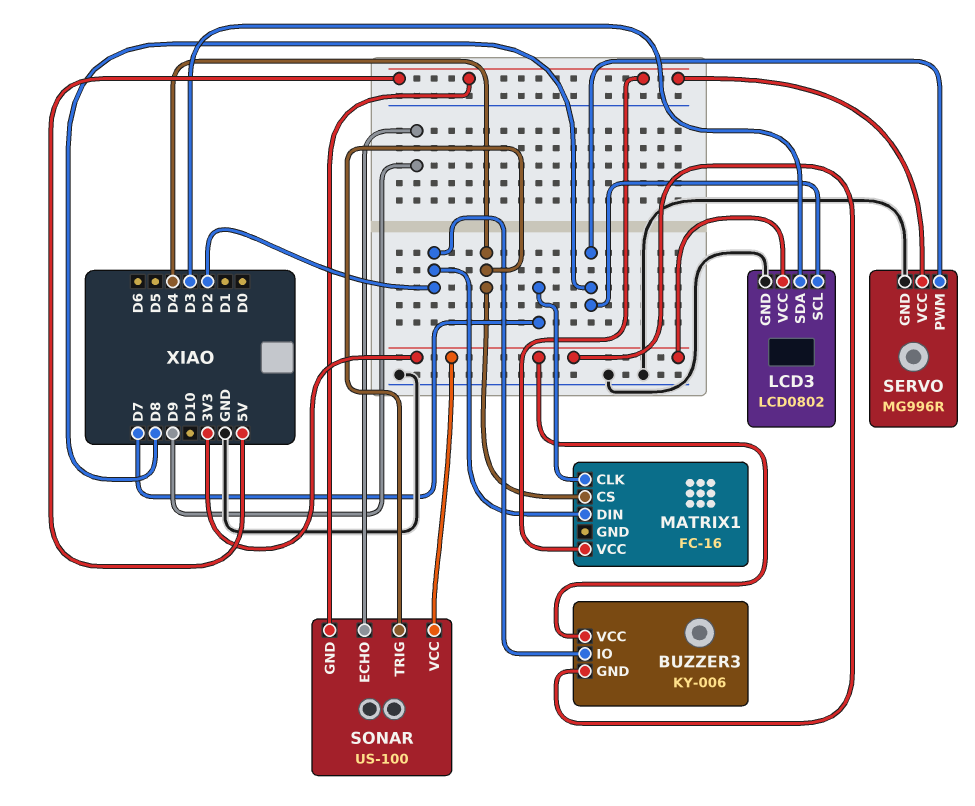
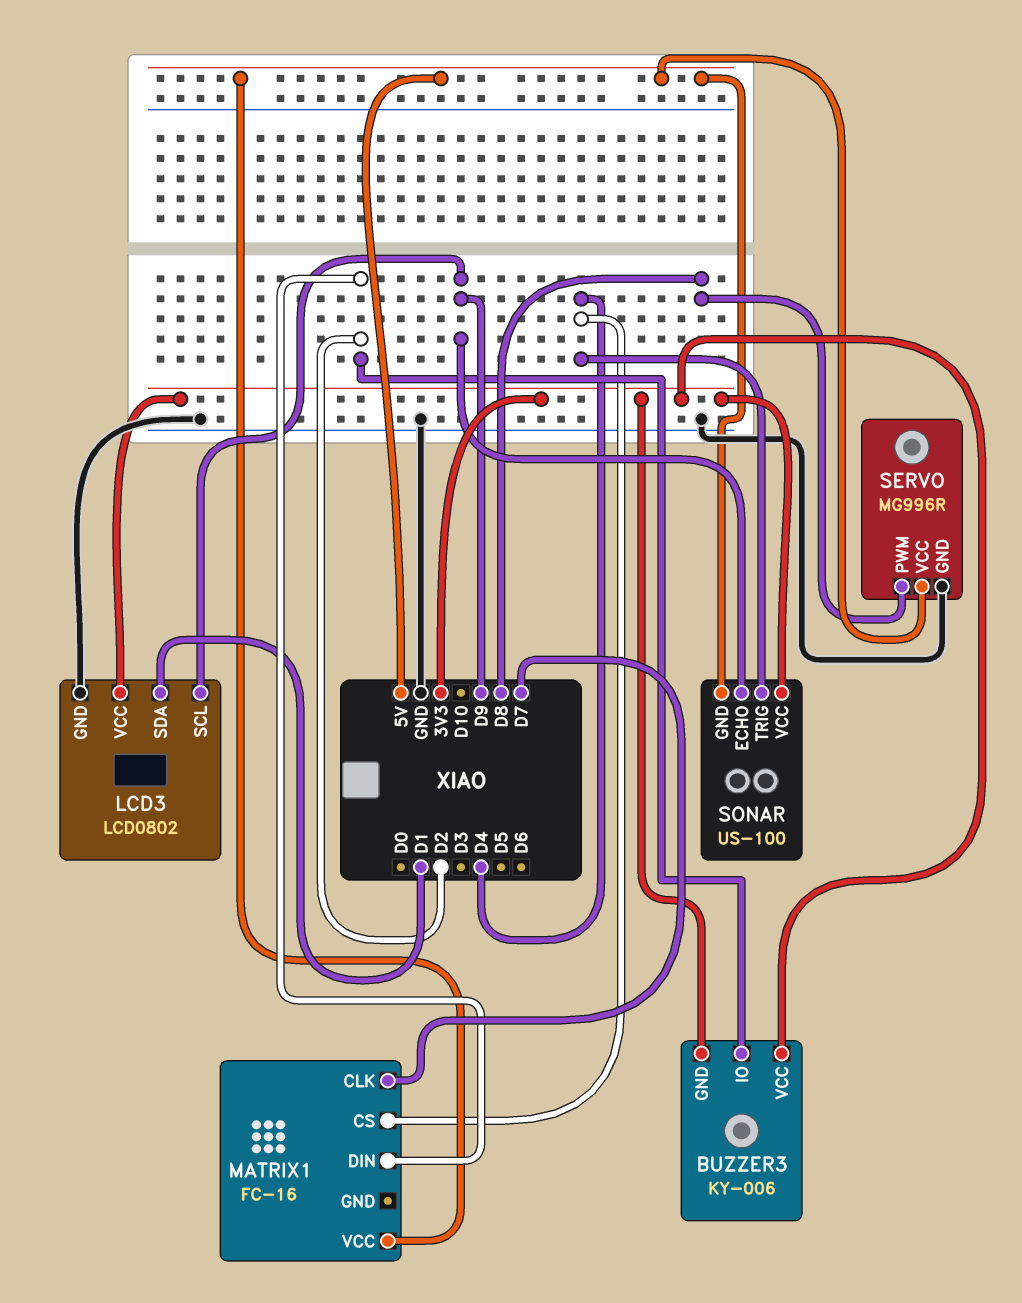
LCD3 pin SCL: D8 -> D9
LCD3 pin SDA: D3 -> D1

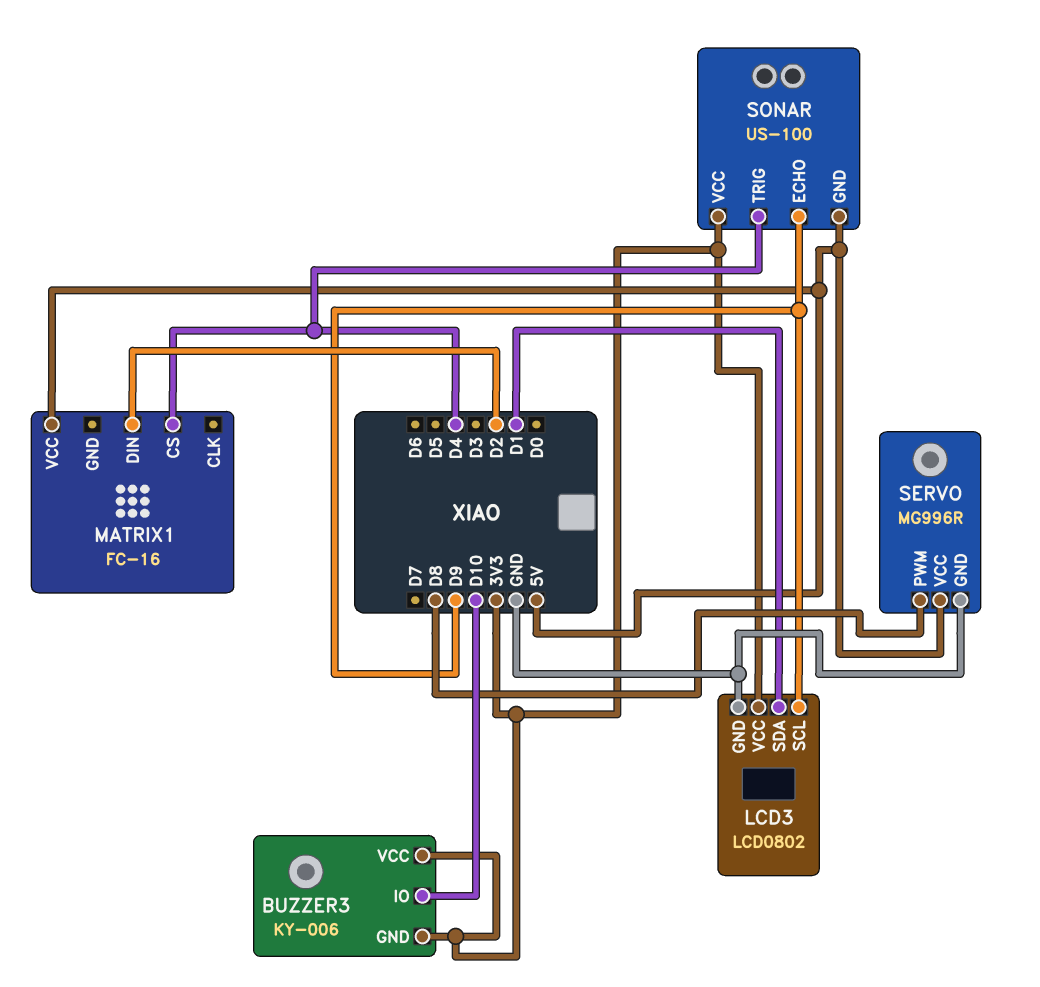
BUZZER3 pin IO: D2 -> D10
MATRIX1 pin CLK: D7 -> none

